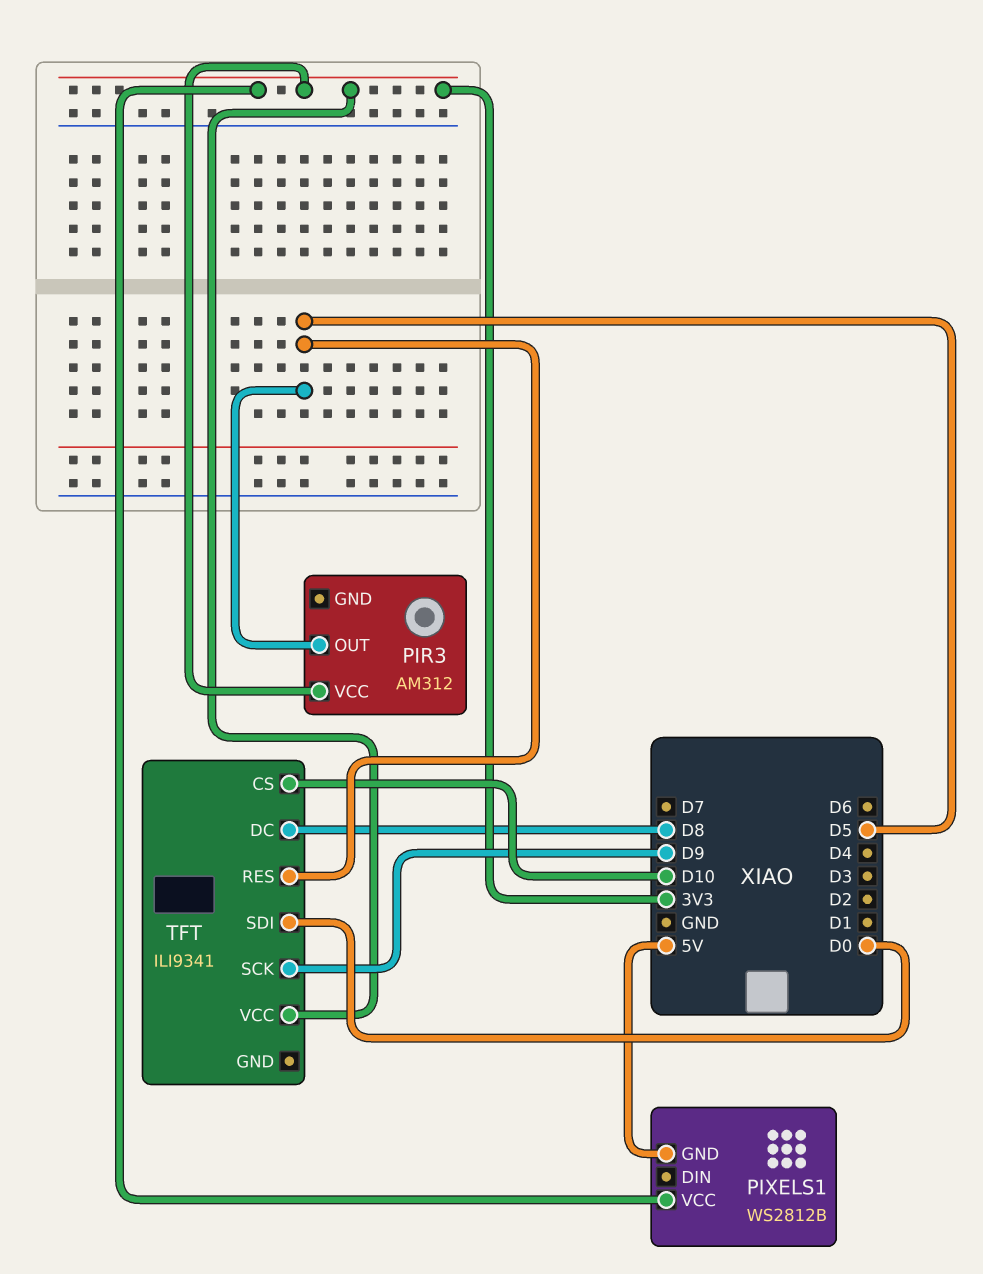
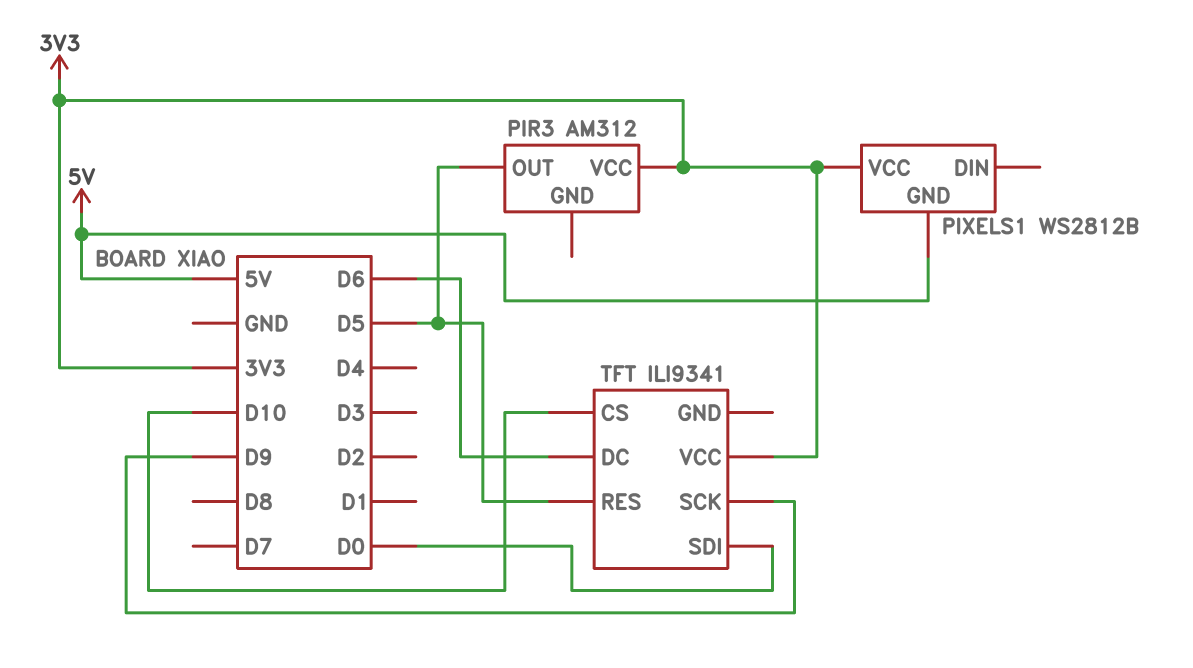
TFT pin DC: D8 -> D6

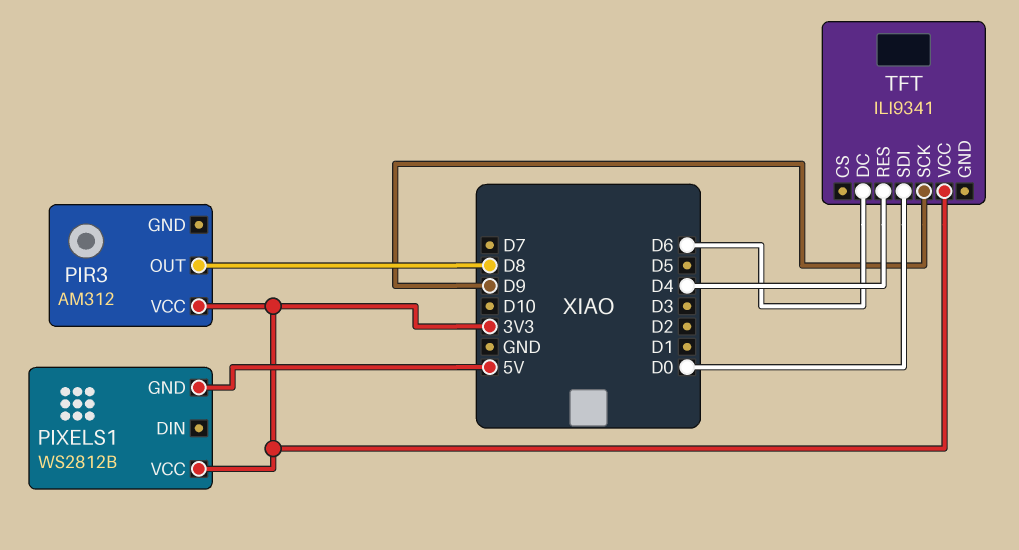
PIR3 pin OUT: D5 -> D8
TFT pin CS: D10 -> none
TFT pin RES: D5 -> D4

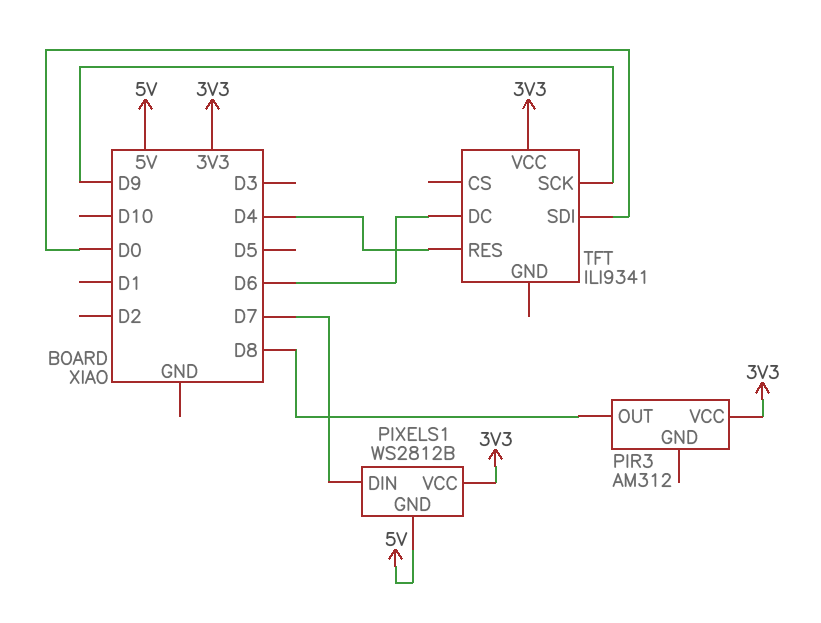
PIXELS1 pin DIN: none -> D7

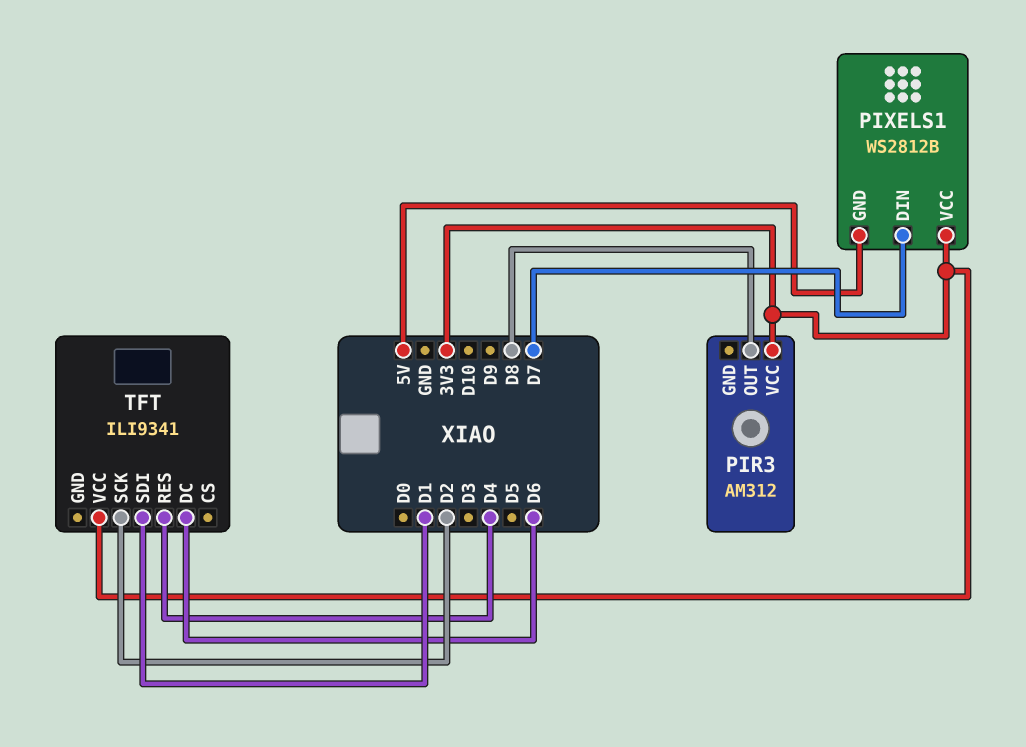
TFT pin SCK: D9 -> D2
TFT pin SDI: D0 -> D1

